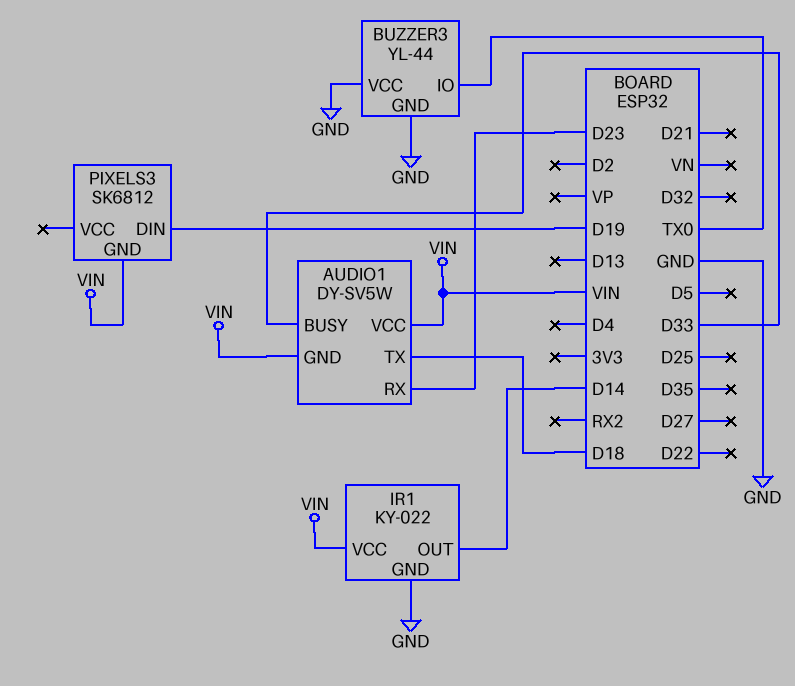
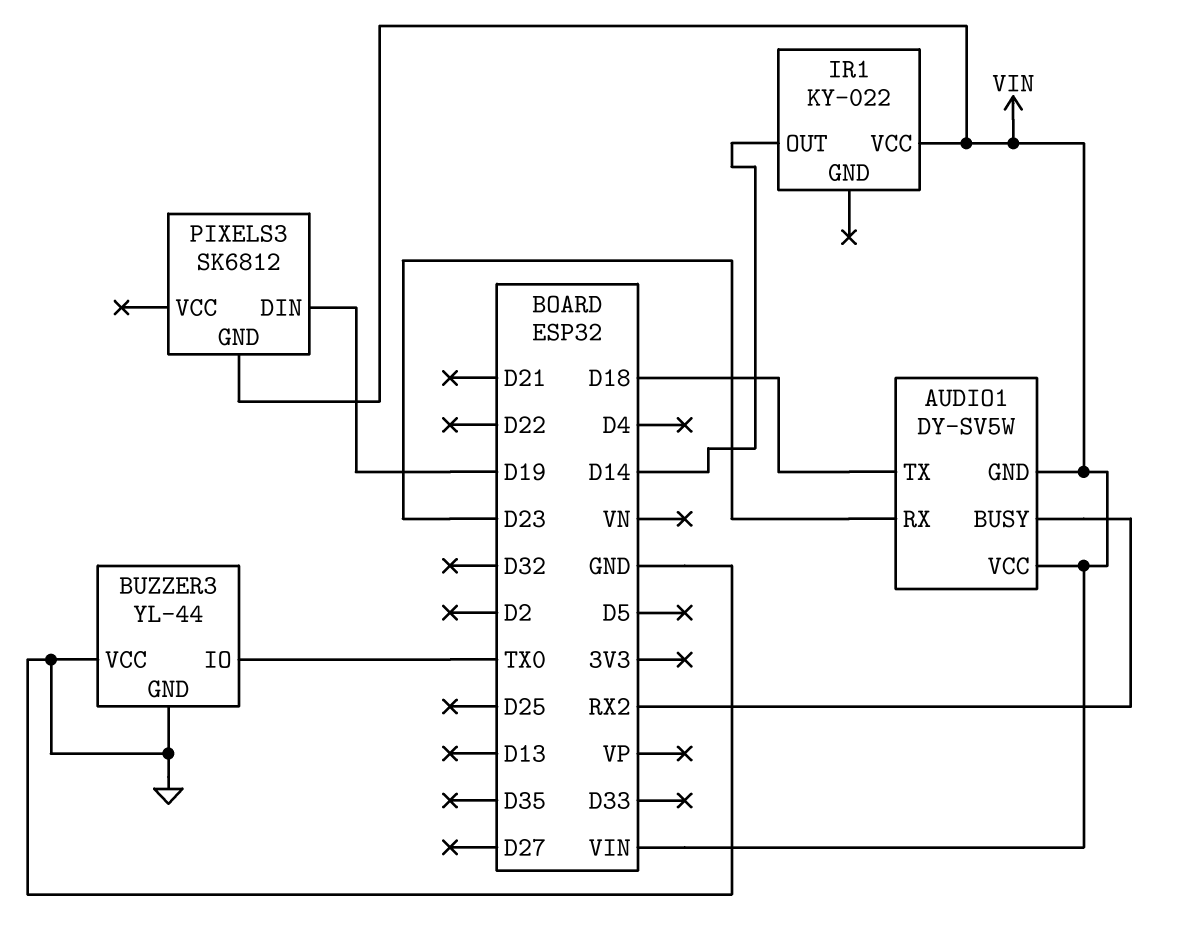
AUDIO1 pin BUSY: D33 -> RX2
IR1 pin GND: GND -> none

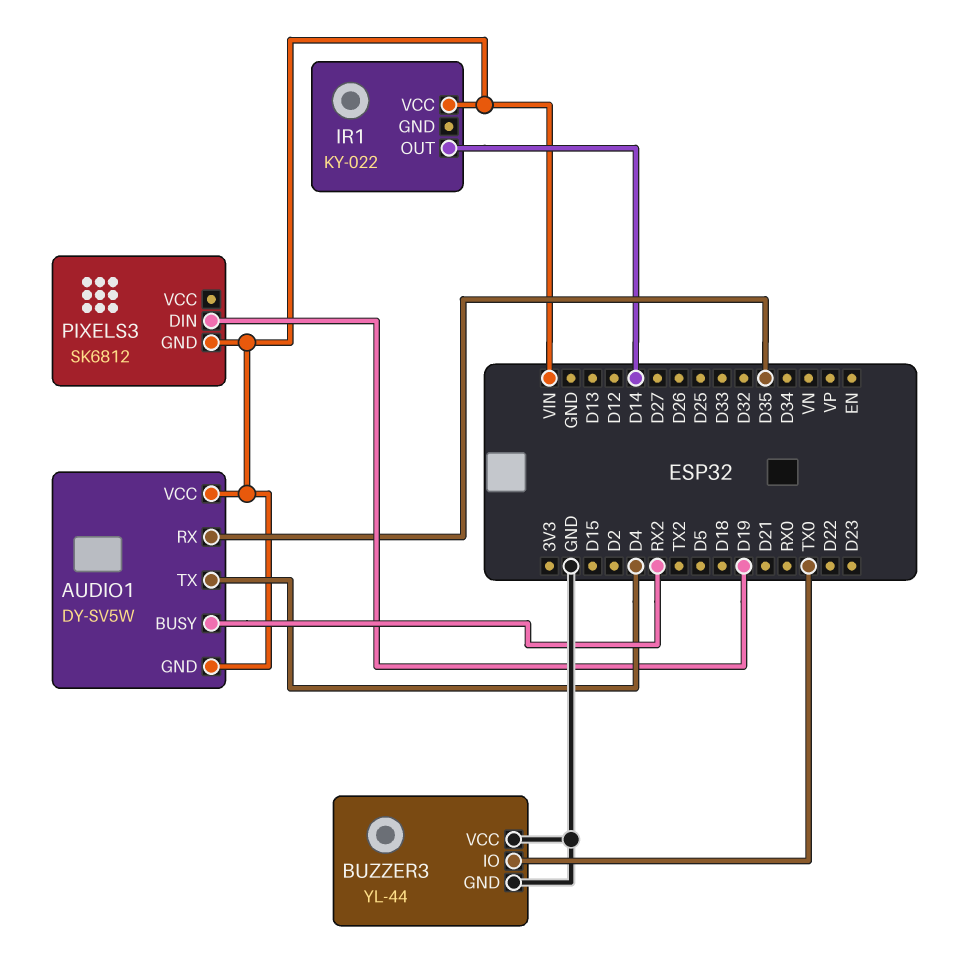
AUDIO1 pin RX: D23 -> D35
AUDIO1 pin TX: D18 -> D4

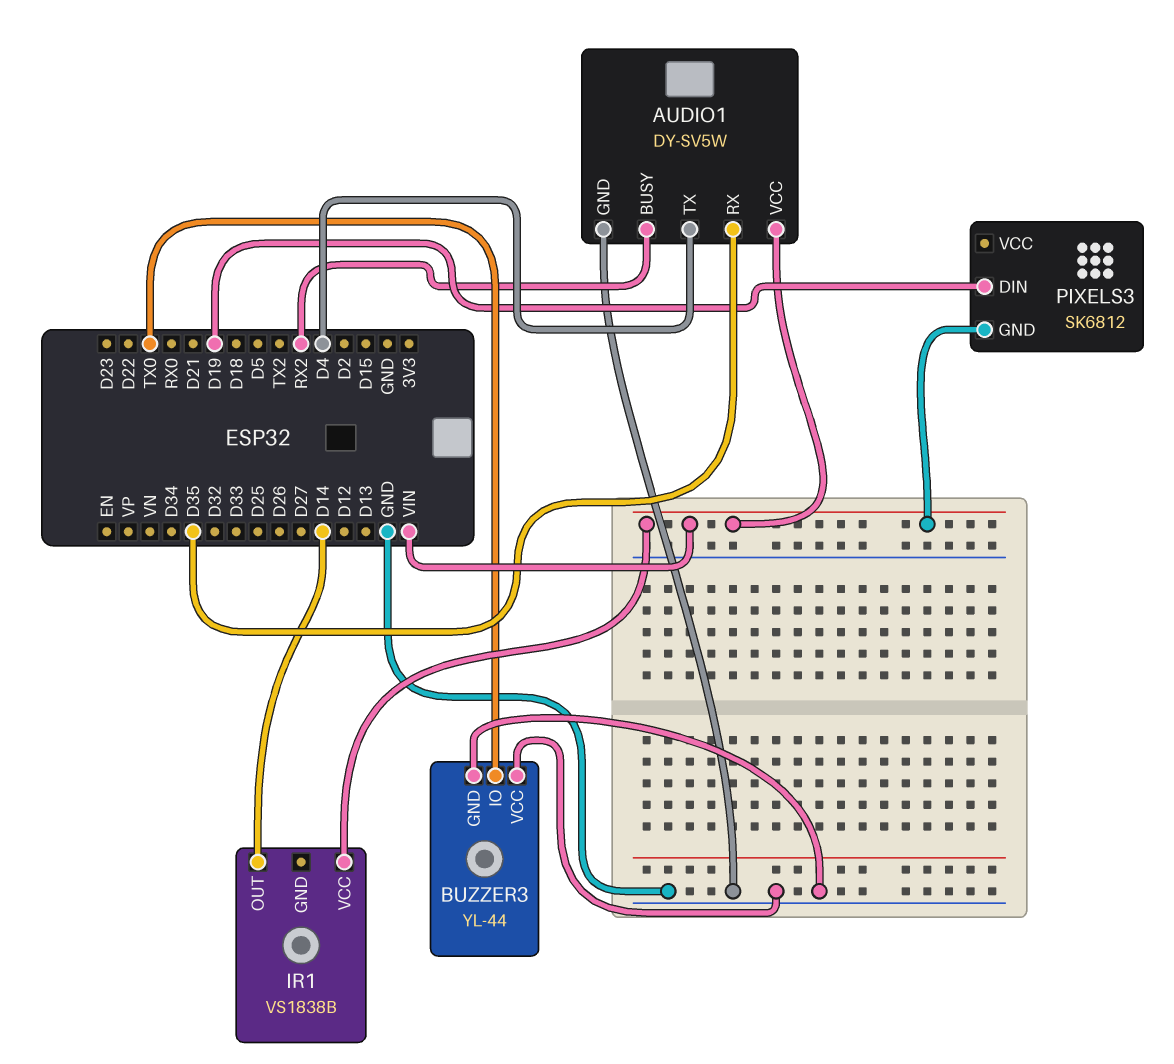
AUDIO1 pin GND: VIN -> GND
IR1: KY-022 -> VS1838B

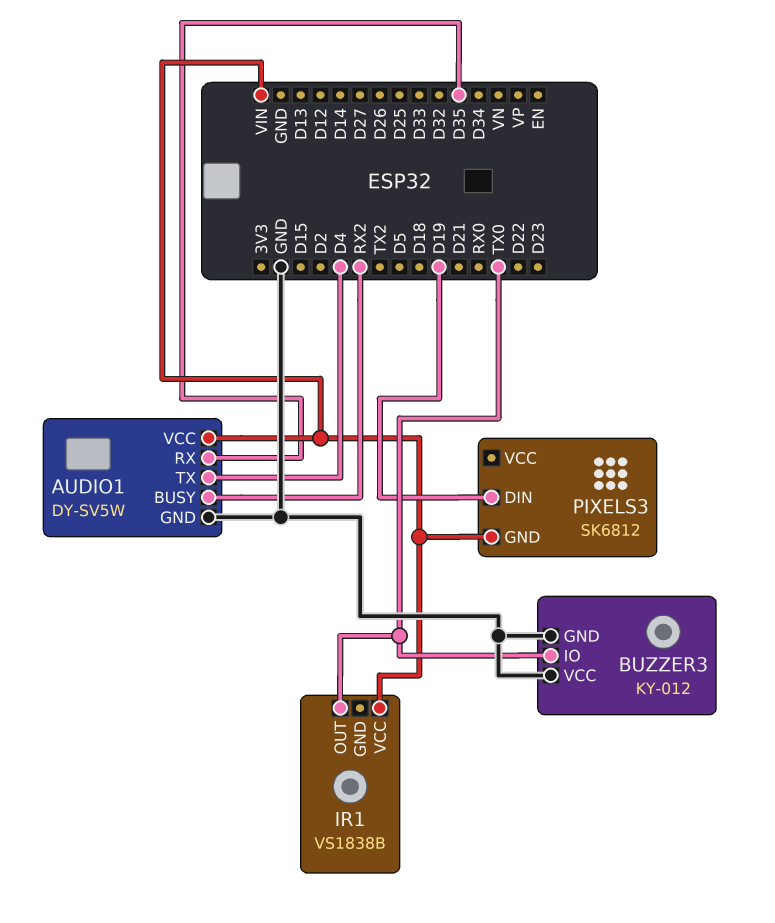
BUZZER3: YL-44 -> KY-012
IR1 pin OUT: D14 -> TX0

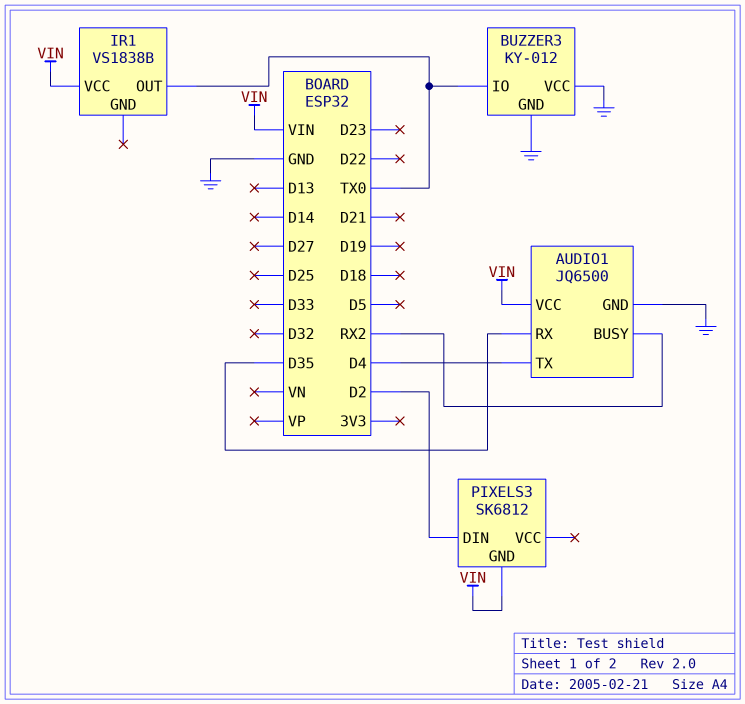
AUDIO1: DY-SV5W -> JQ6500
PIXELS3 pin DIN: D19 -> D2

